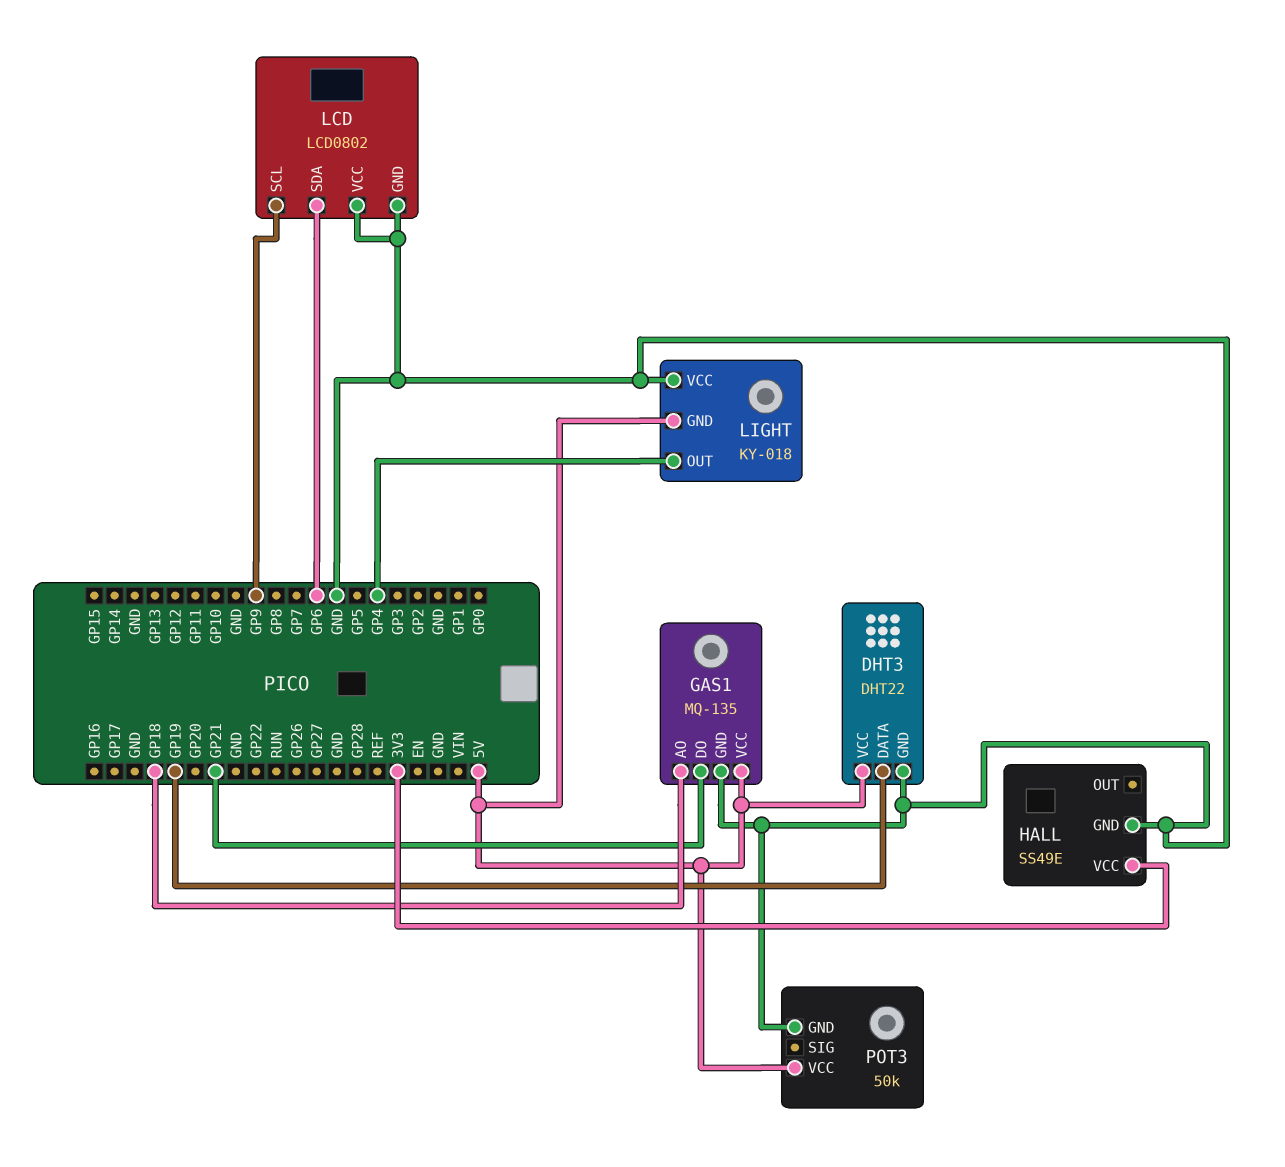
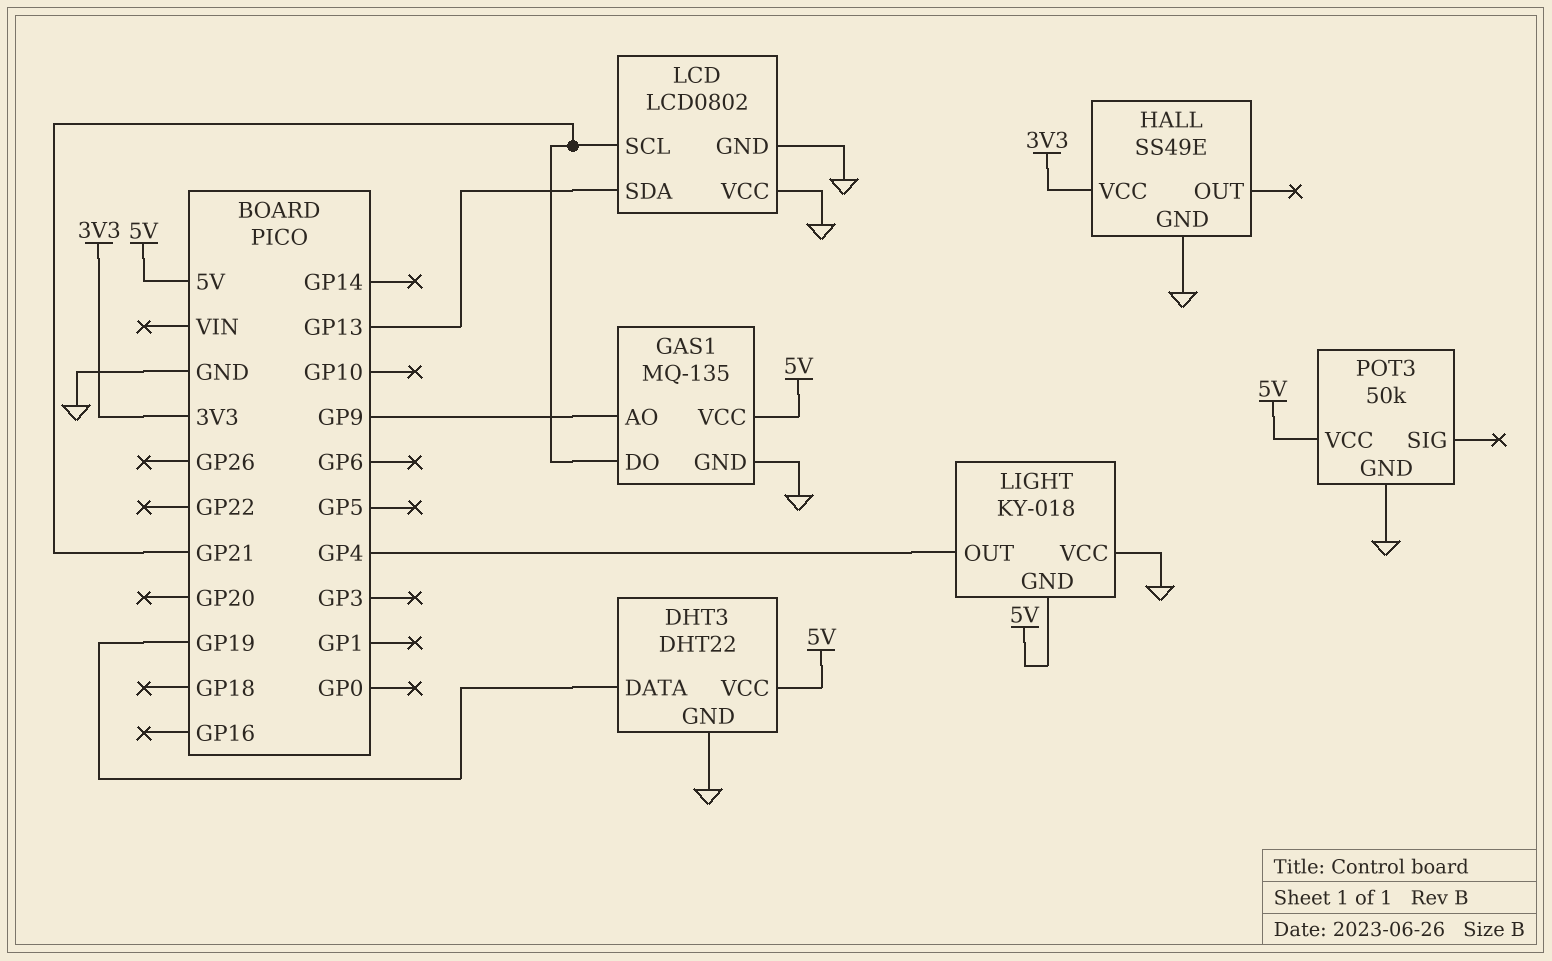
GAS1 pin AO: GP18 -> GP9
LCD pin SCL: GP9 -> GP21
LCD pin SDA: GP6 -> GP13

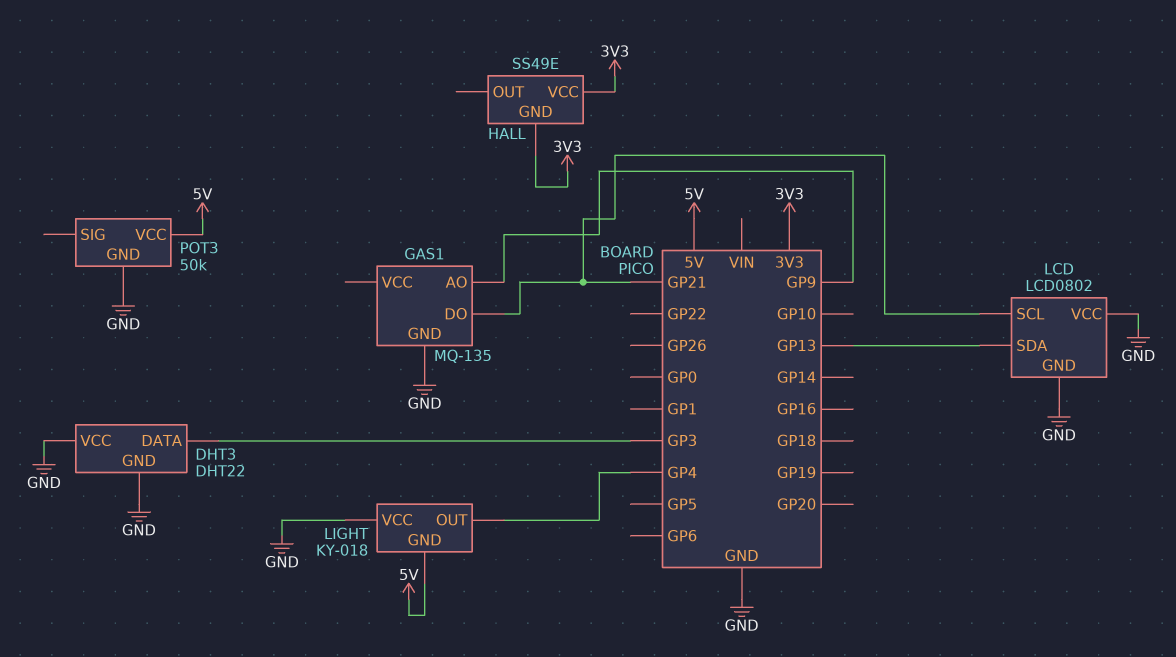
DHT3 pin DATA: GP19 -> GP3
DHT3 pin VCC: 5V -> GND
GAS1 pin VCC: 5V -> none
HALL pin GND: GND -> 3V3

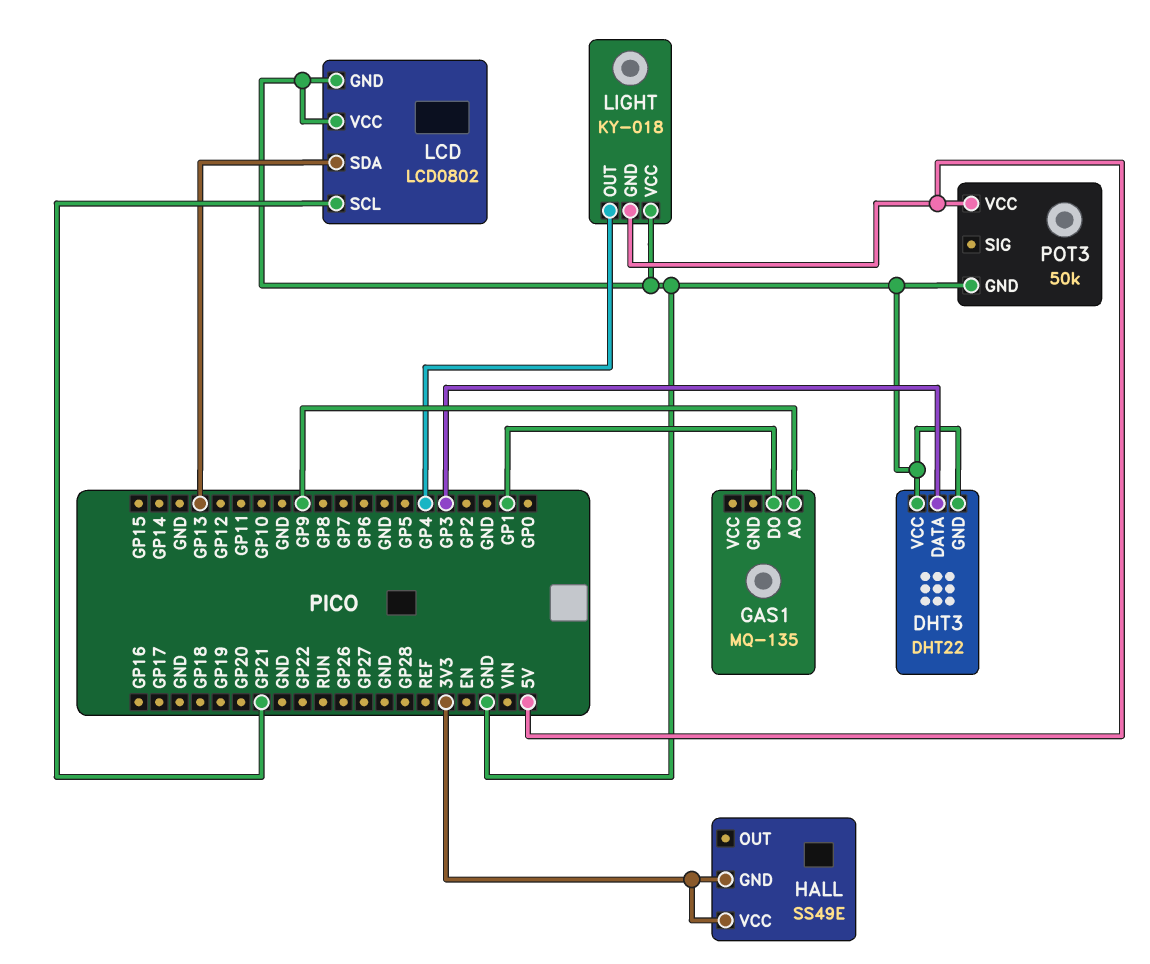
GAS1 pin DO: GP21 -> GP1
GAS1 pin GND: GND -> none

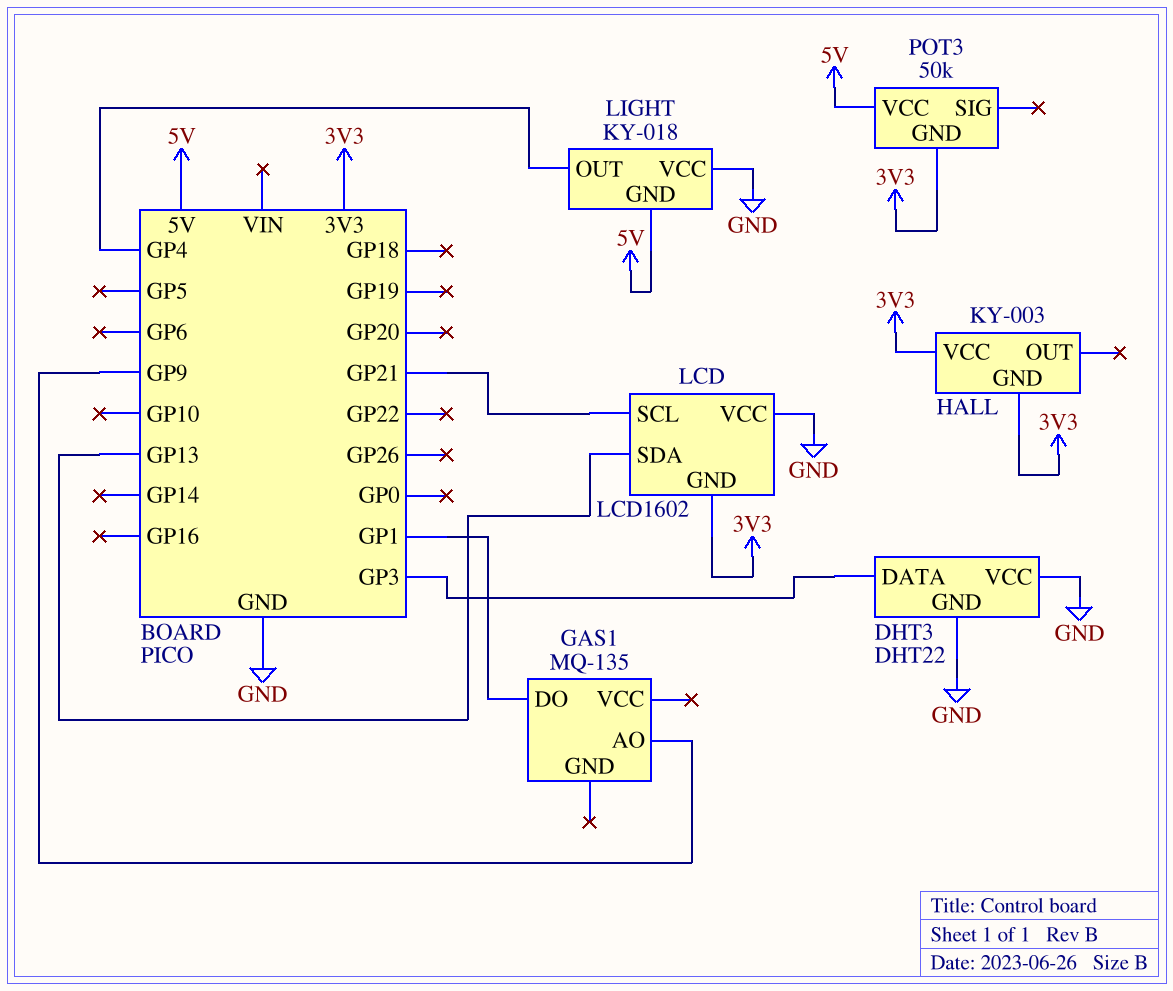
HALL: SS49E -> KY-003
LCD: LCD0802 -> LCD1602
LCD pin GND: GND -> 3V3
POT3 pin GND: GND -> 3V3

